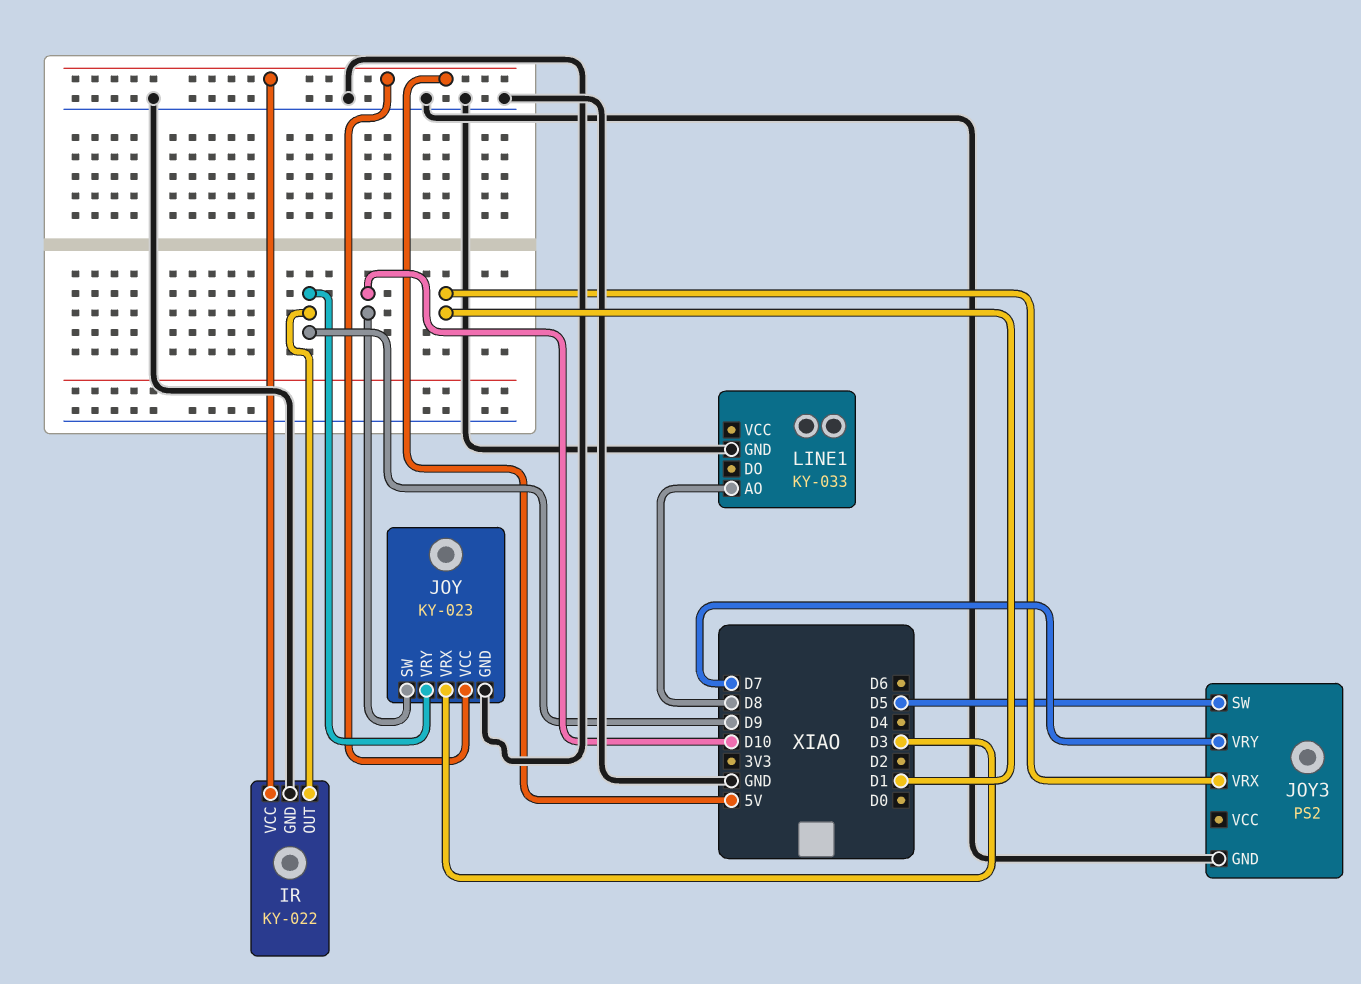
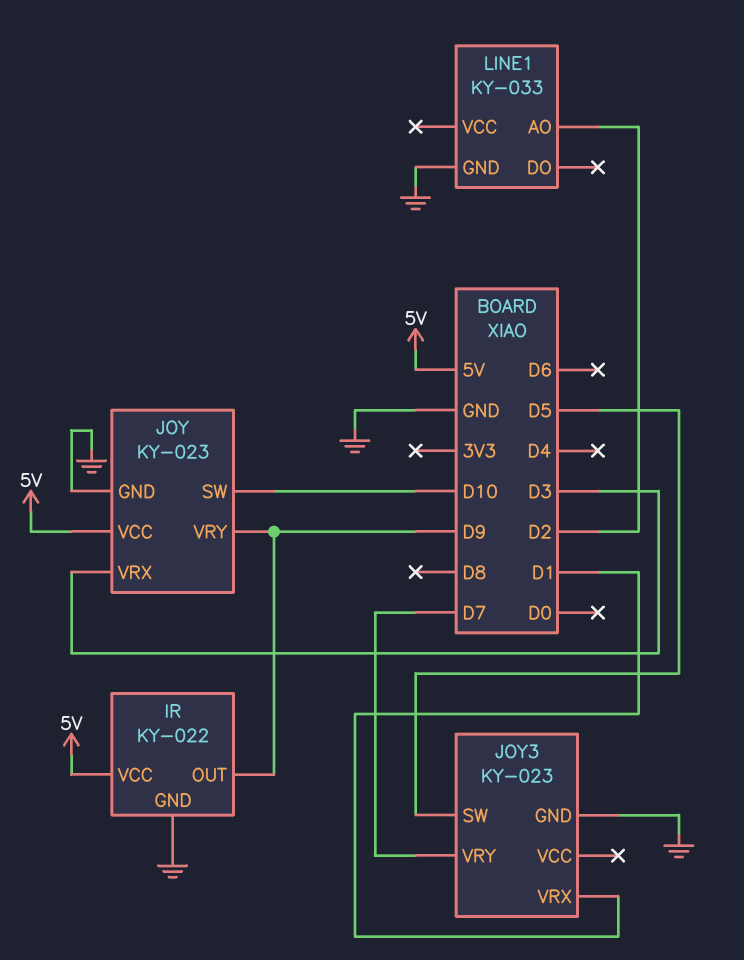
JOY3: PS2 -> KY-023
LINE1 pin AO: D8 -> D2

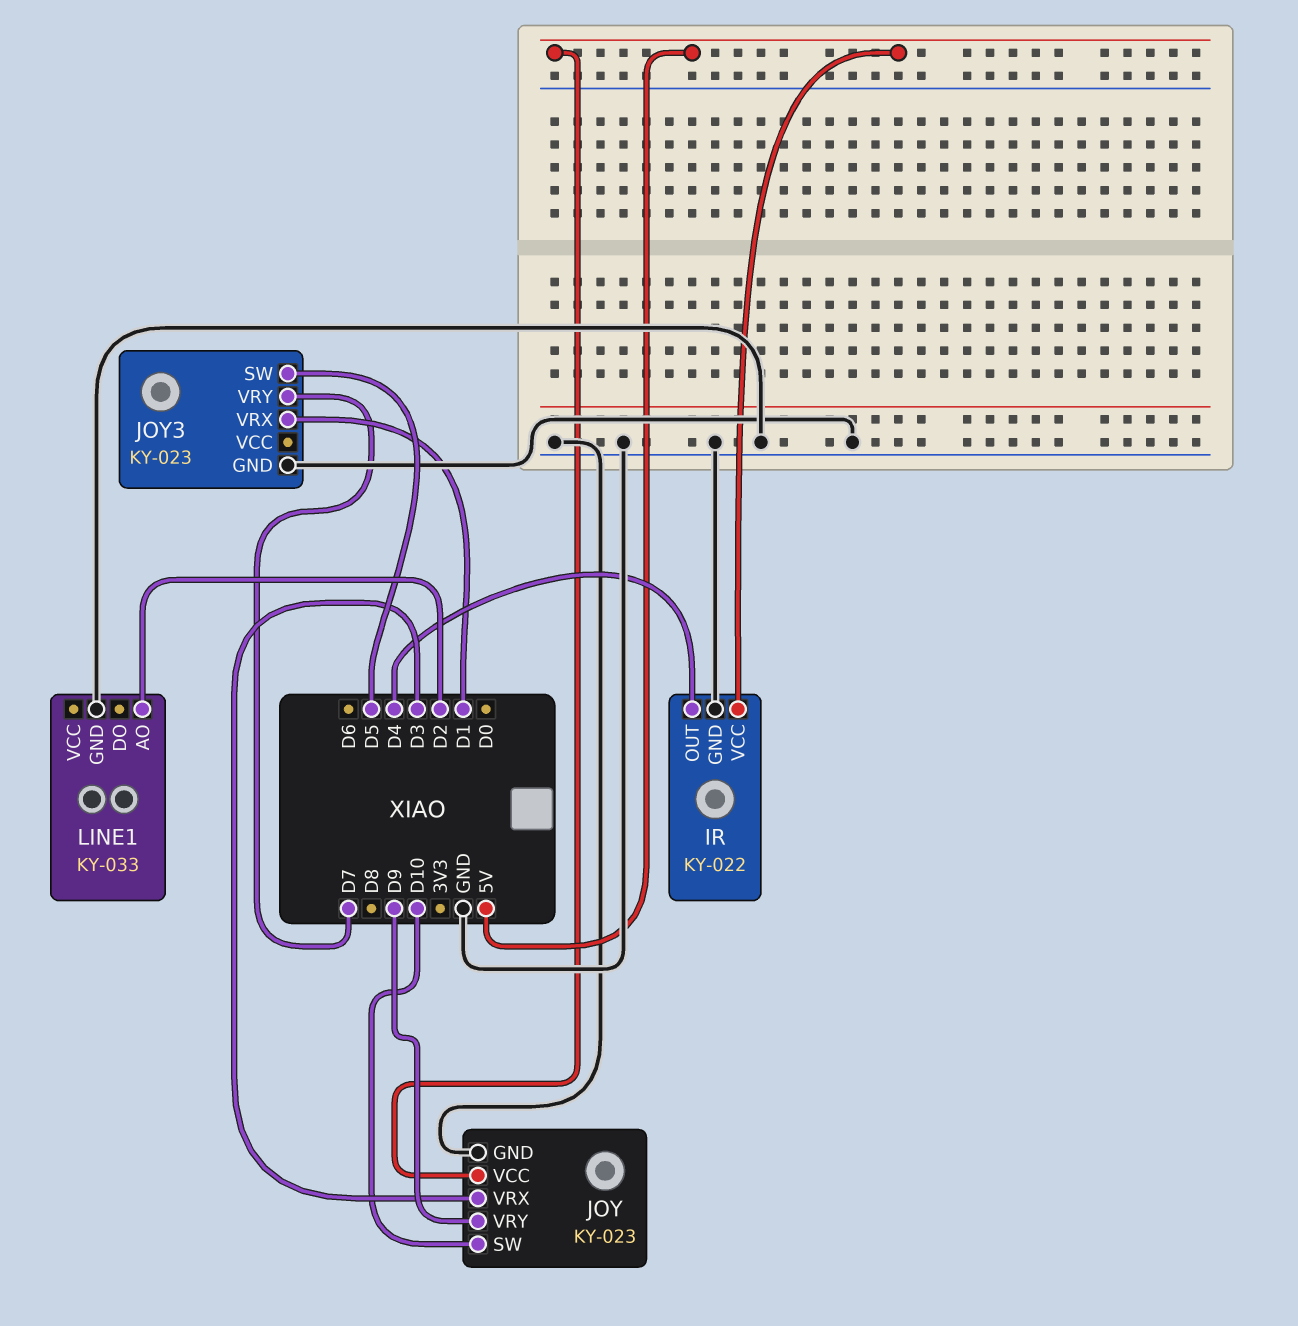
IR pin OUT: D9 -> D4

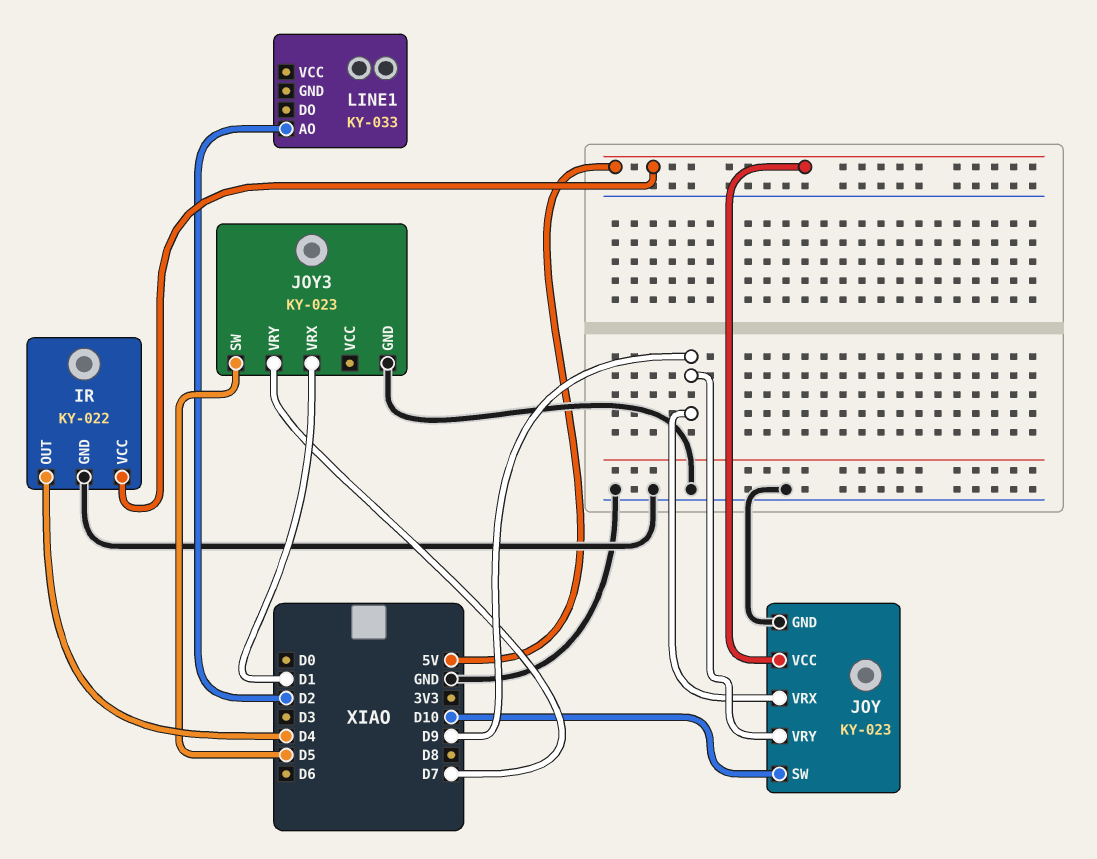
JOY pin VRX: D3 -> D9
LINE1 pin GND: GND -> none

